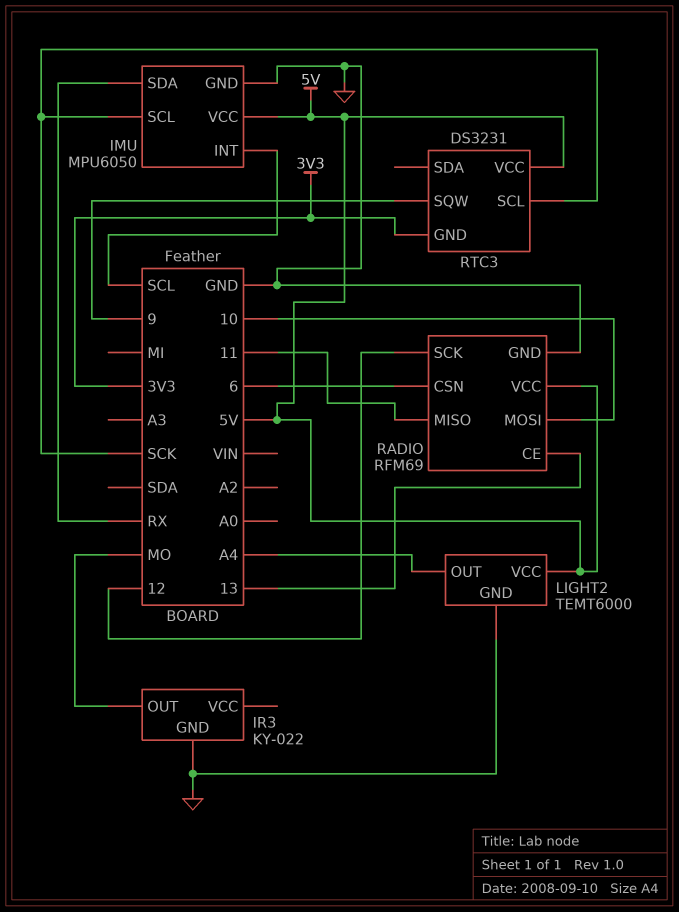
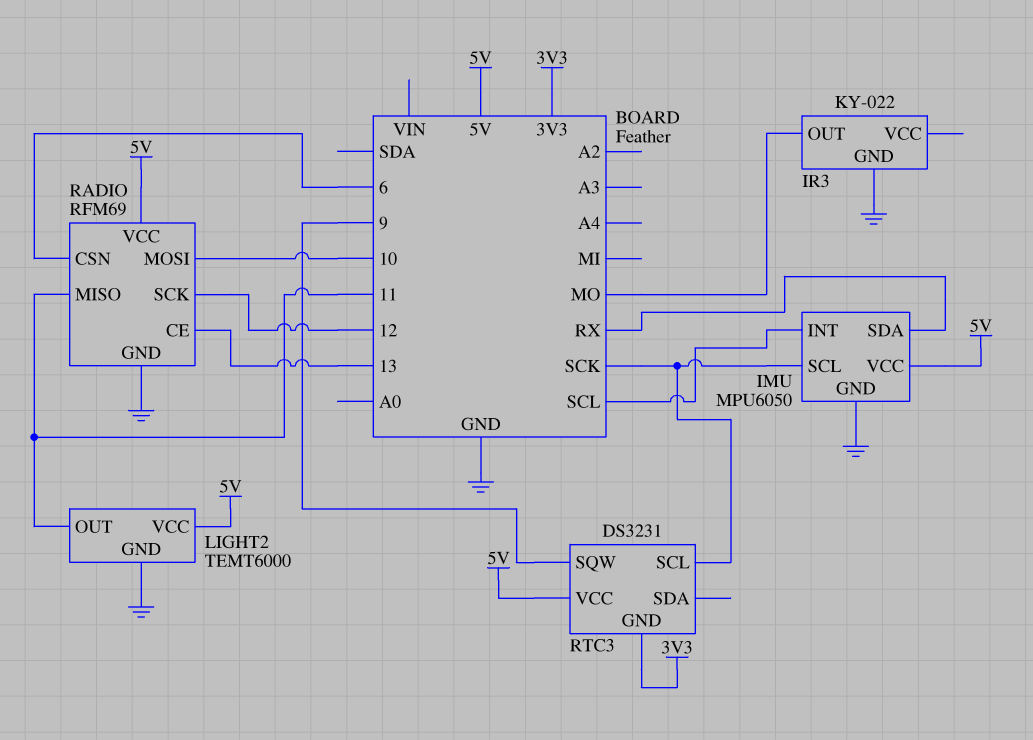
LIGHT2 pin OUT: A4 -> 11

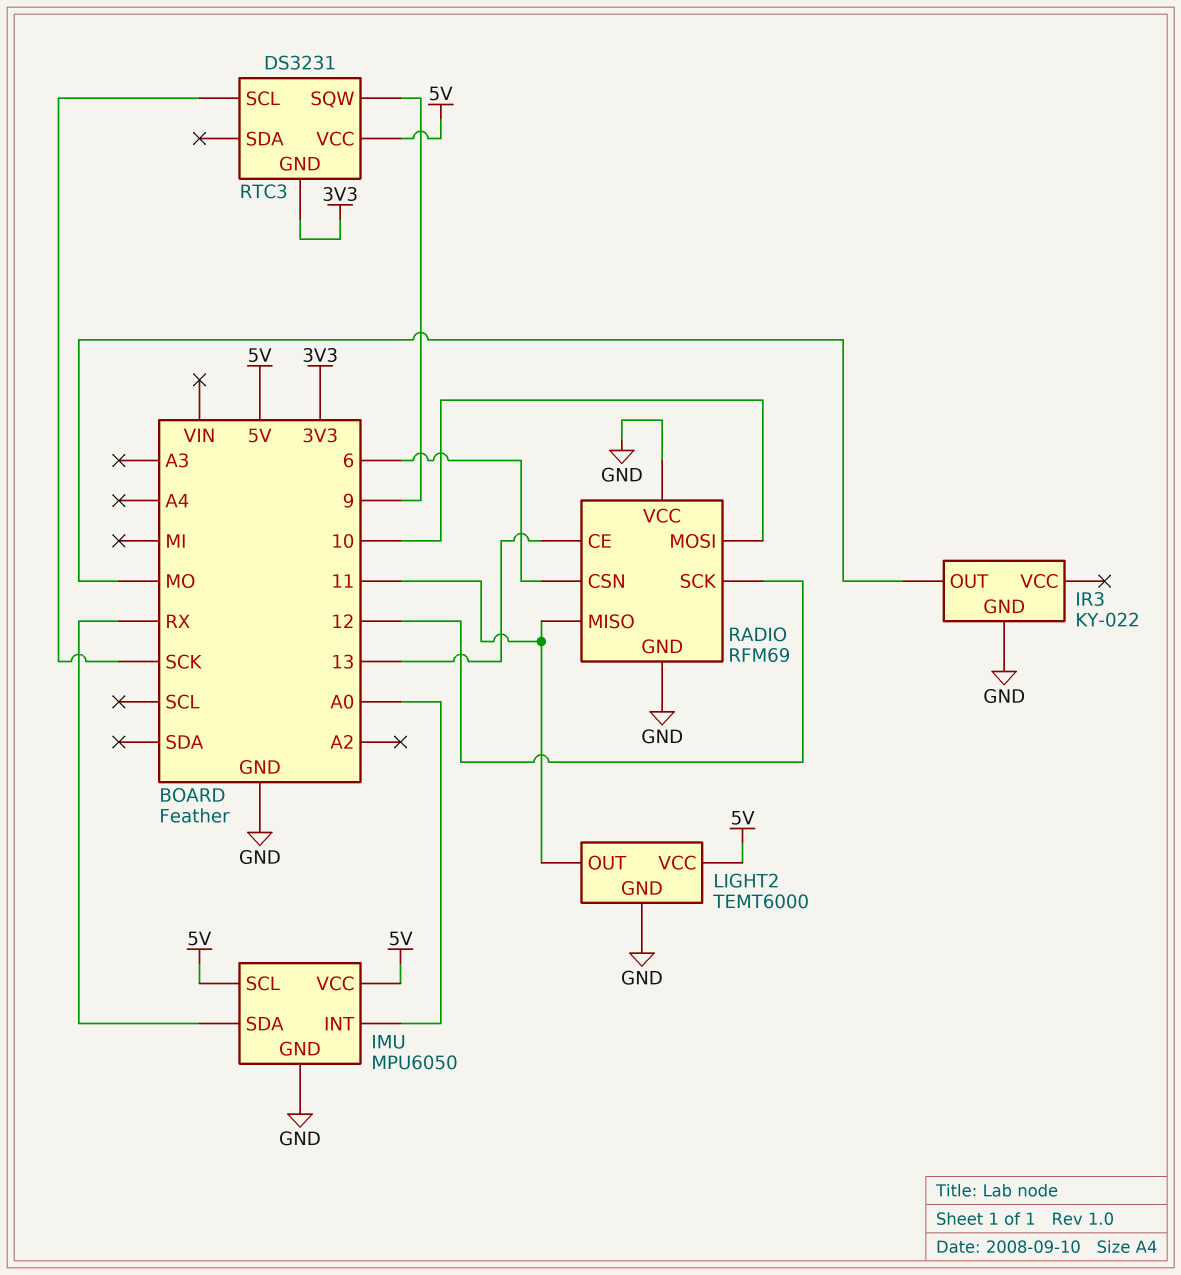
IMU pin INT: SCL -> A0
IMU pin SCL: SCK -> 5V
RADIO pin VCC: 5V -> GND

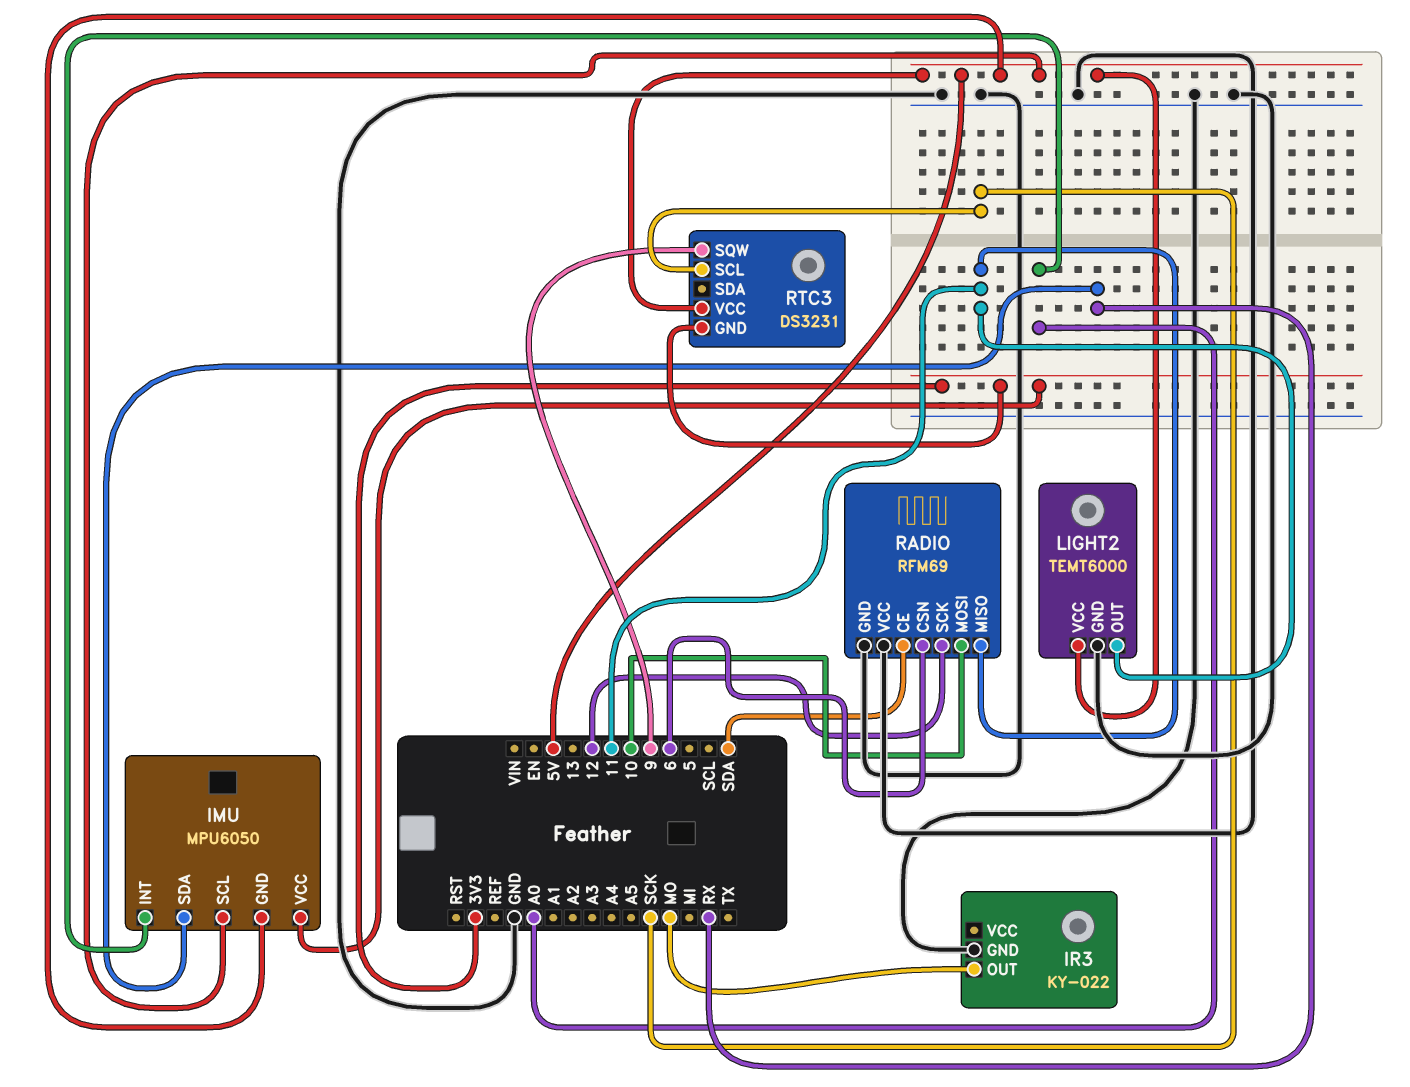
IMU pin GND: GND -> 5V
IMU pin VCC: 5V -> 3V3
RADIO pin CE: 13 -> SDA

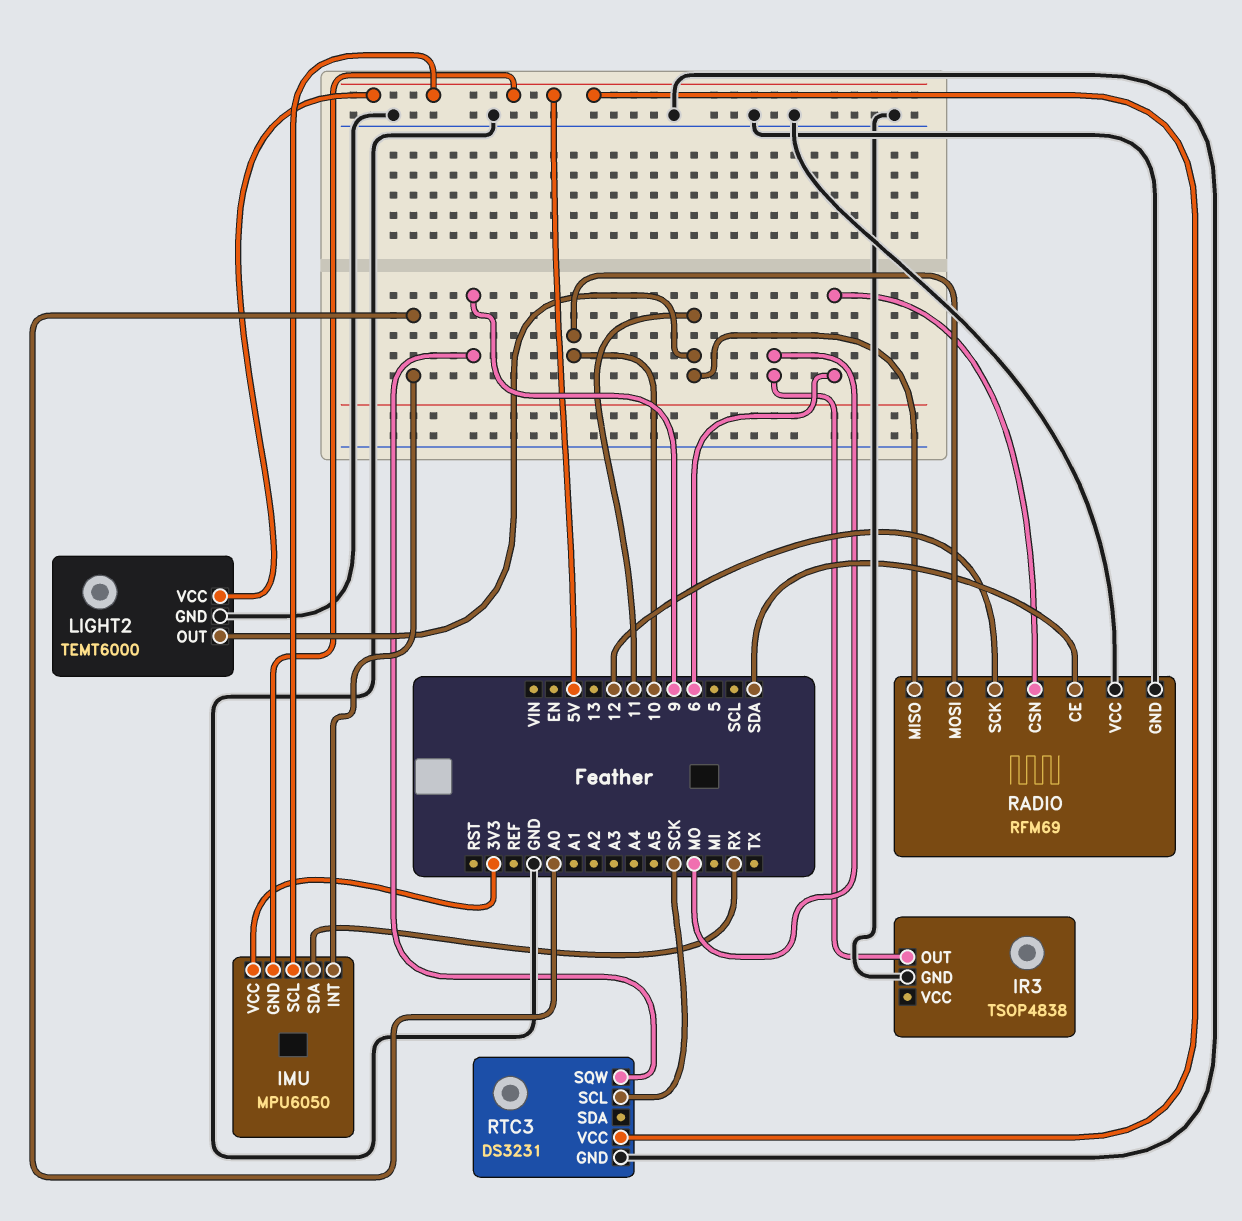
IR3: KY-022 -> TSOP4838
RTC3 pin GND: 3V3 -> GND

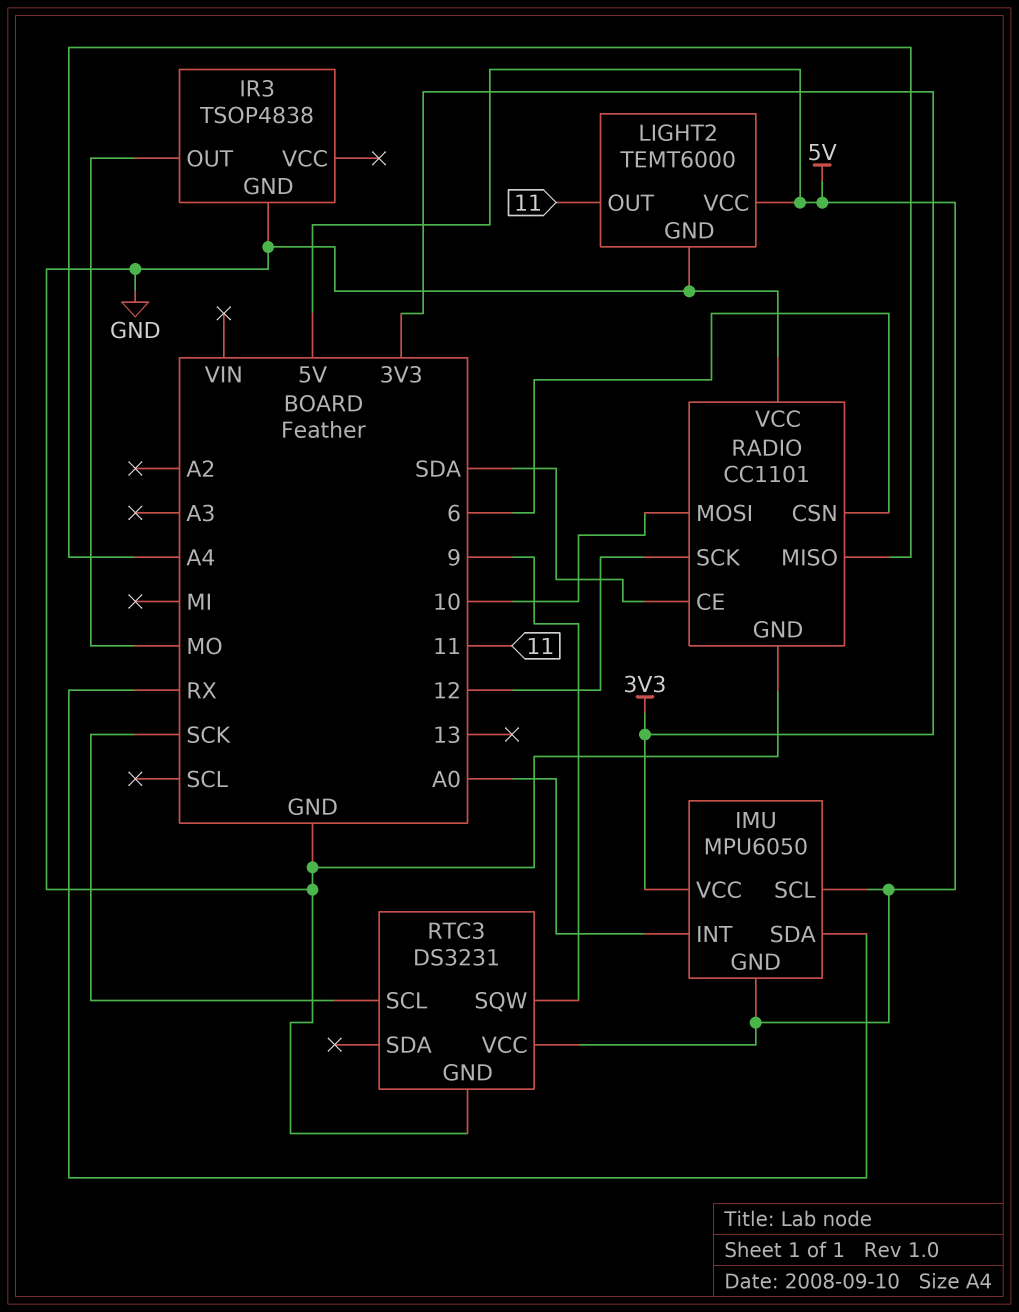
RADIO: RFM69 -> CC1101
RADIO pin MISO: 11 -> A4

